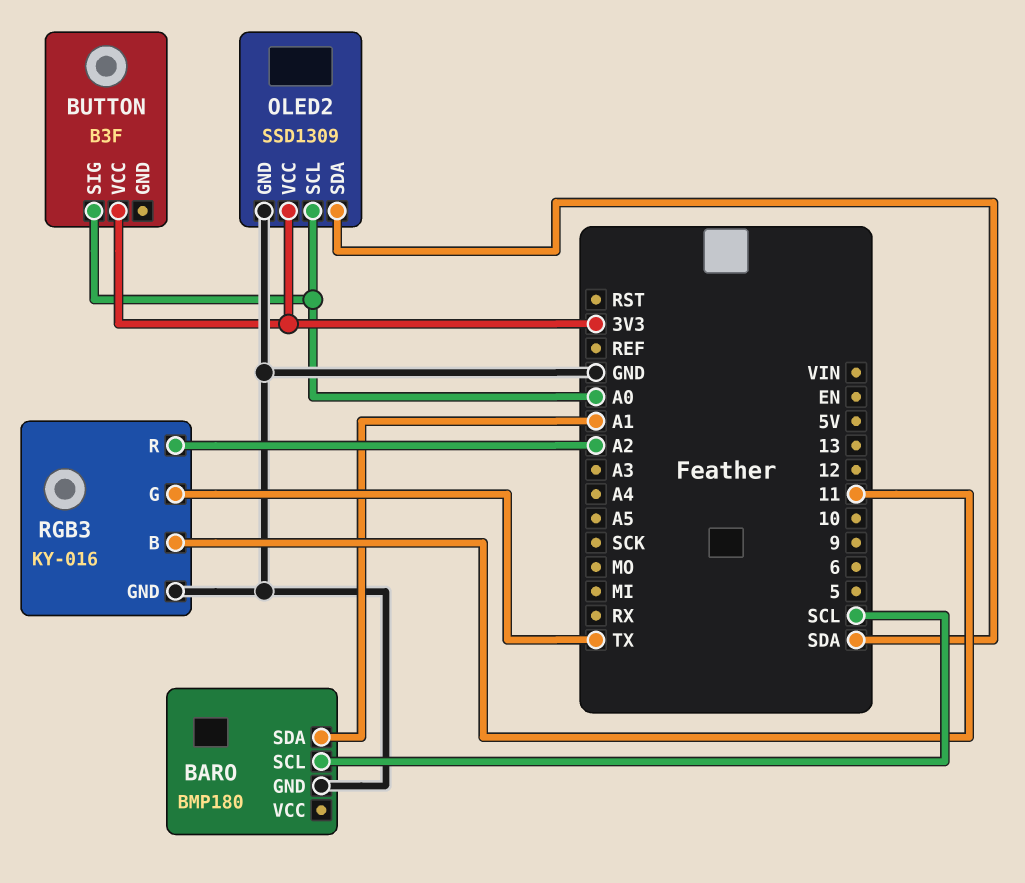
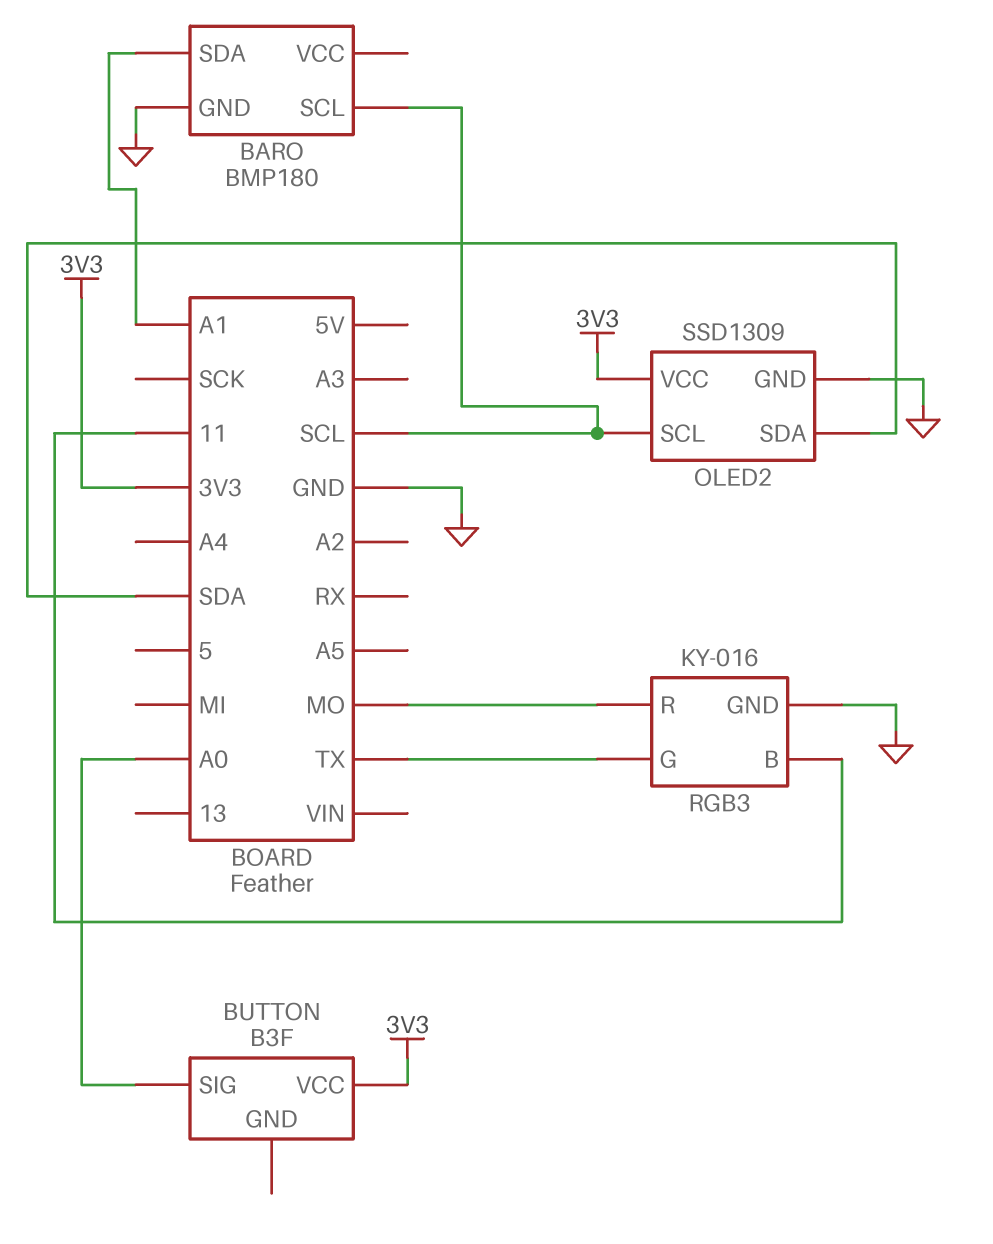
OLED2 pin SCL: A0 -> SCL
RGB3 pin R: A2 -> MO

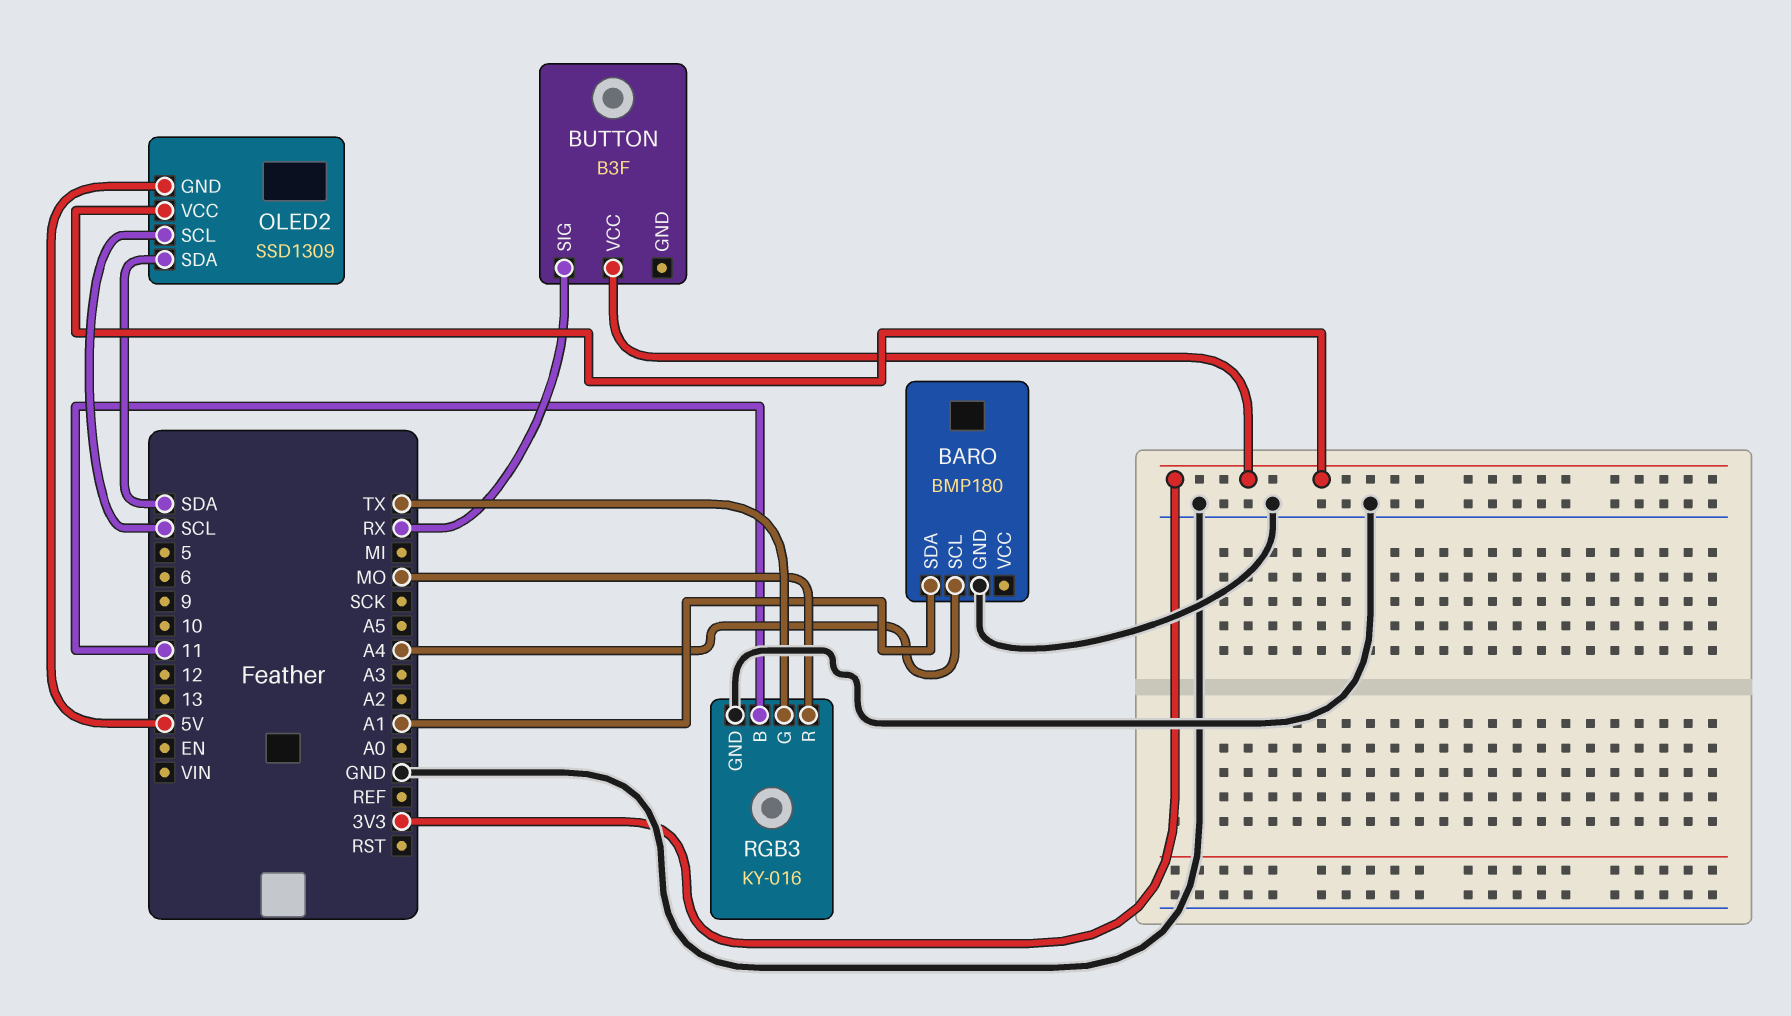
BARO pin SCL: SCL -> A4
BUTTON pin SIG: A0 -> RX
OLED2 pin GND: GND -> 5V

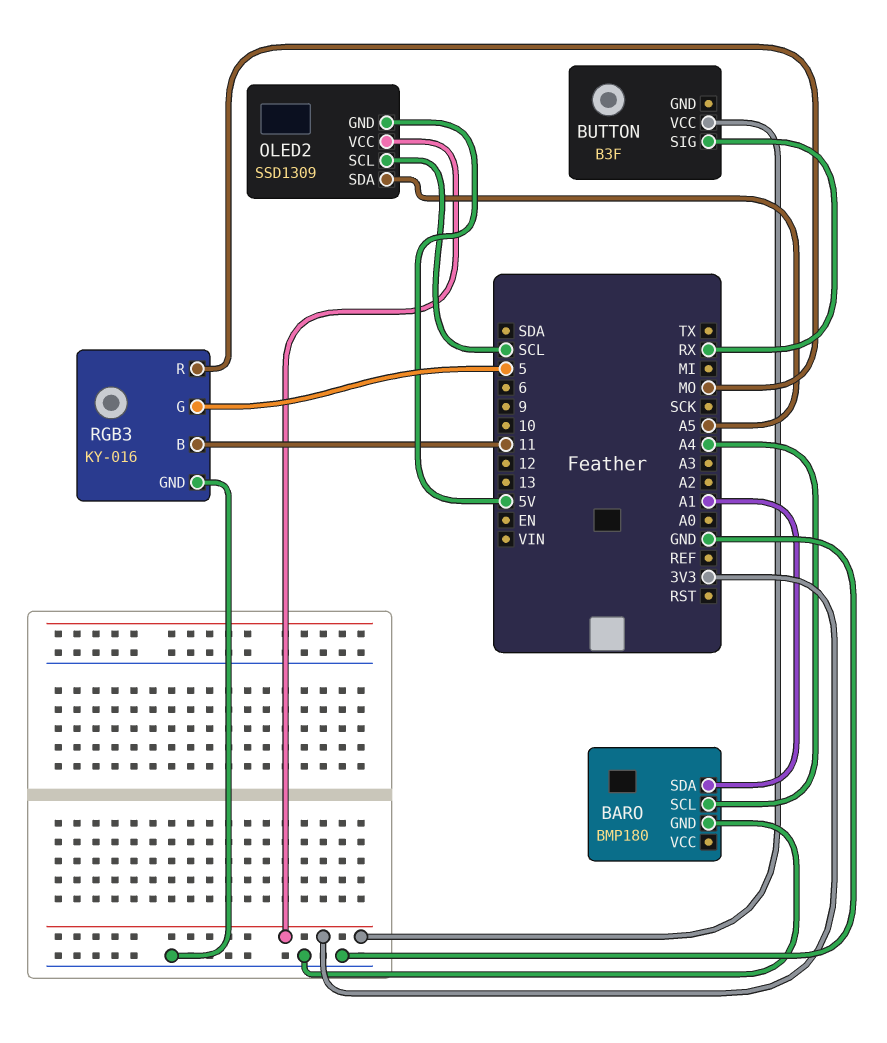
OLED2 pin SDA: SDA -> A5
RGB3 pin G: TX -> 5

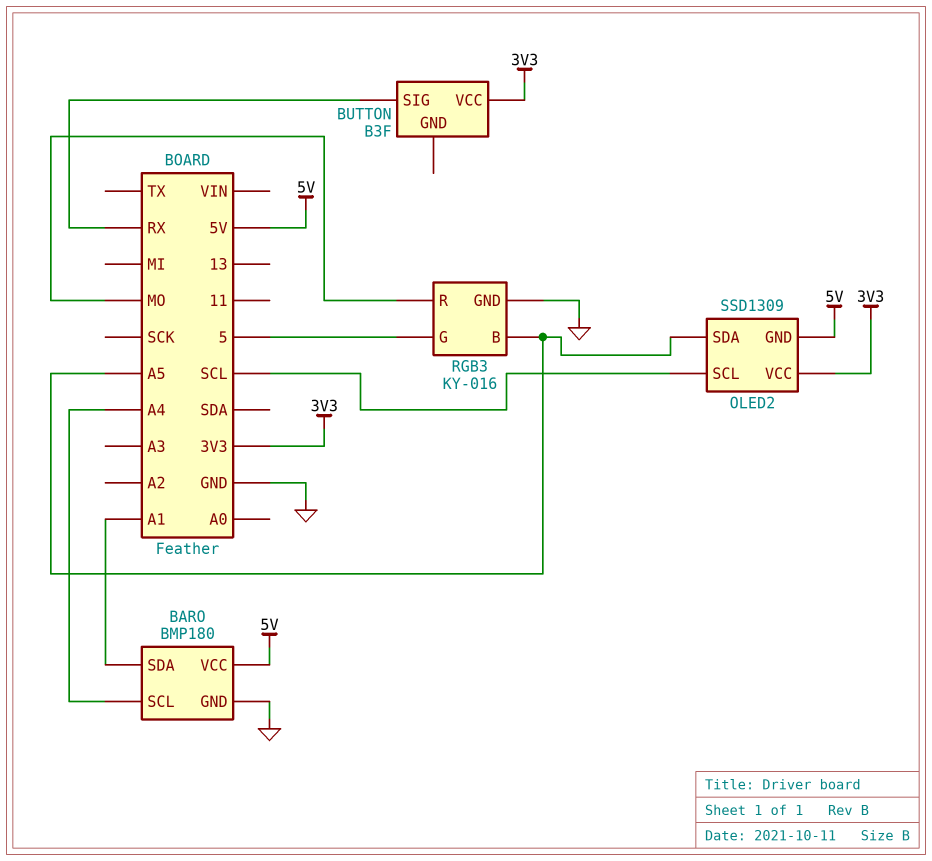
BARO pin VCC: none -> 5V
RGB3 pin B: 11 -> A5

